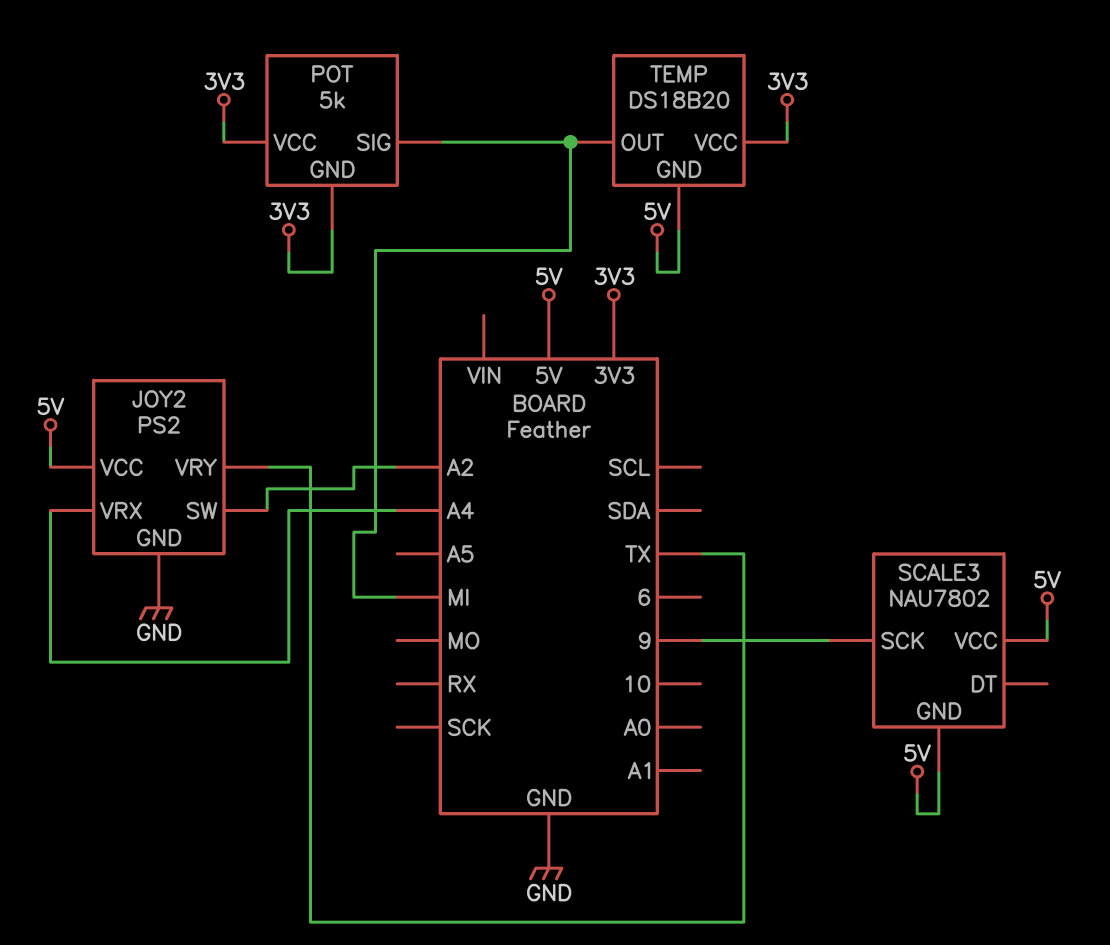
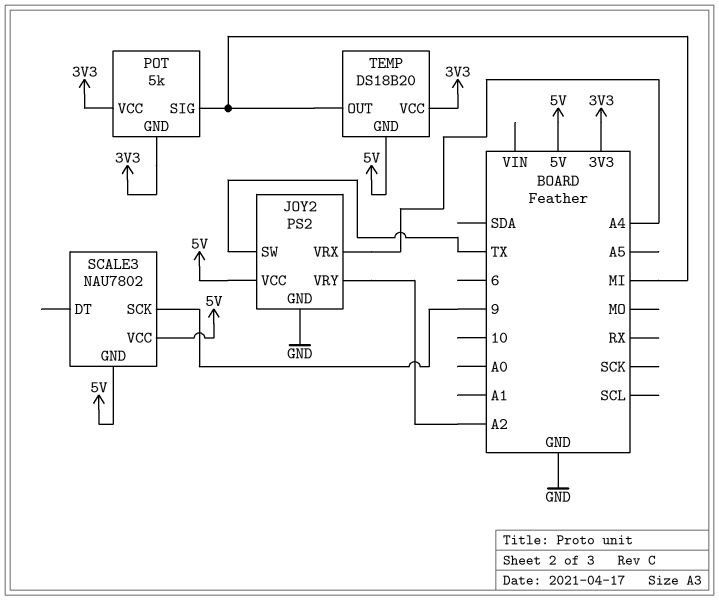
JOY2 pin SW: A2 -> TX
JOY2 pin VRY: TX -> A2

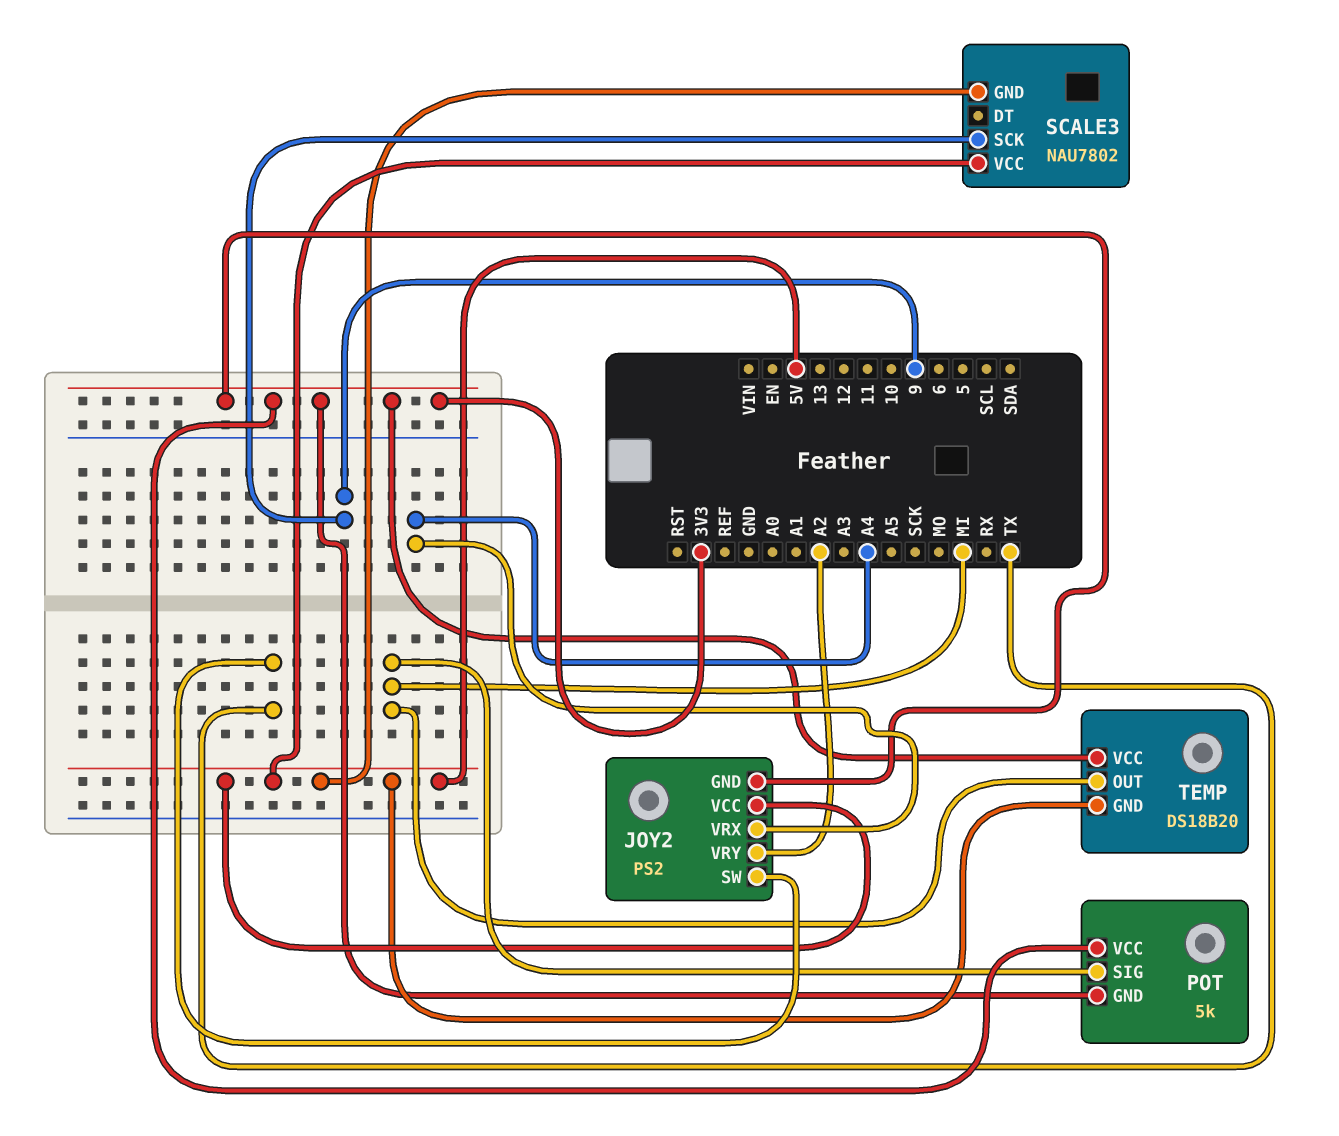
JOY2 pin GND: GND -> 3V3

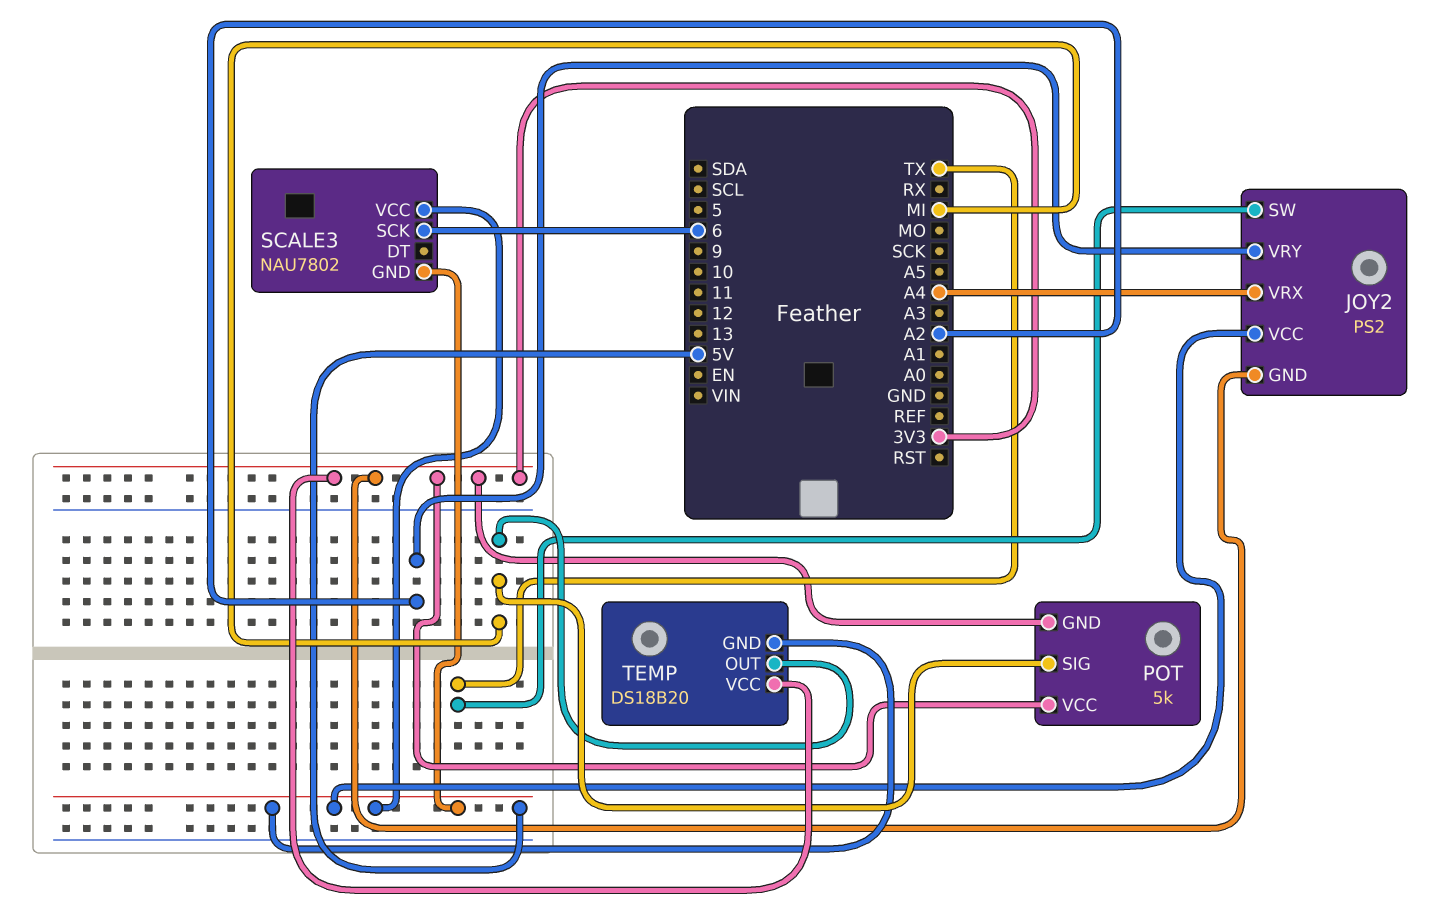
SCALE3 pin SCK: 9 -> 6

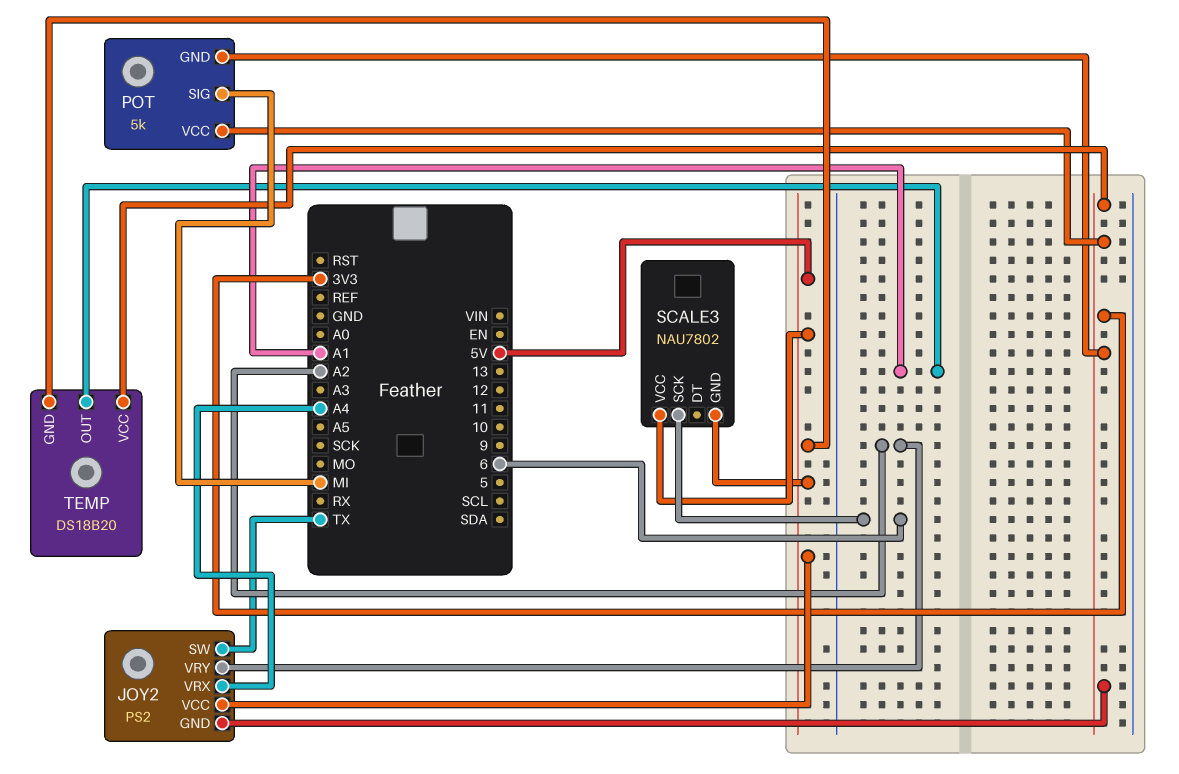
TEMP pin OUT: MI -> A1

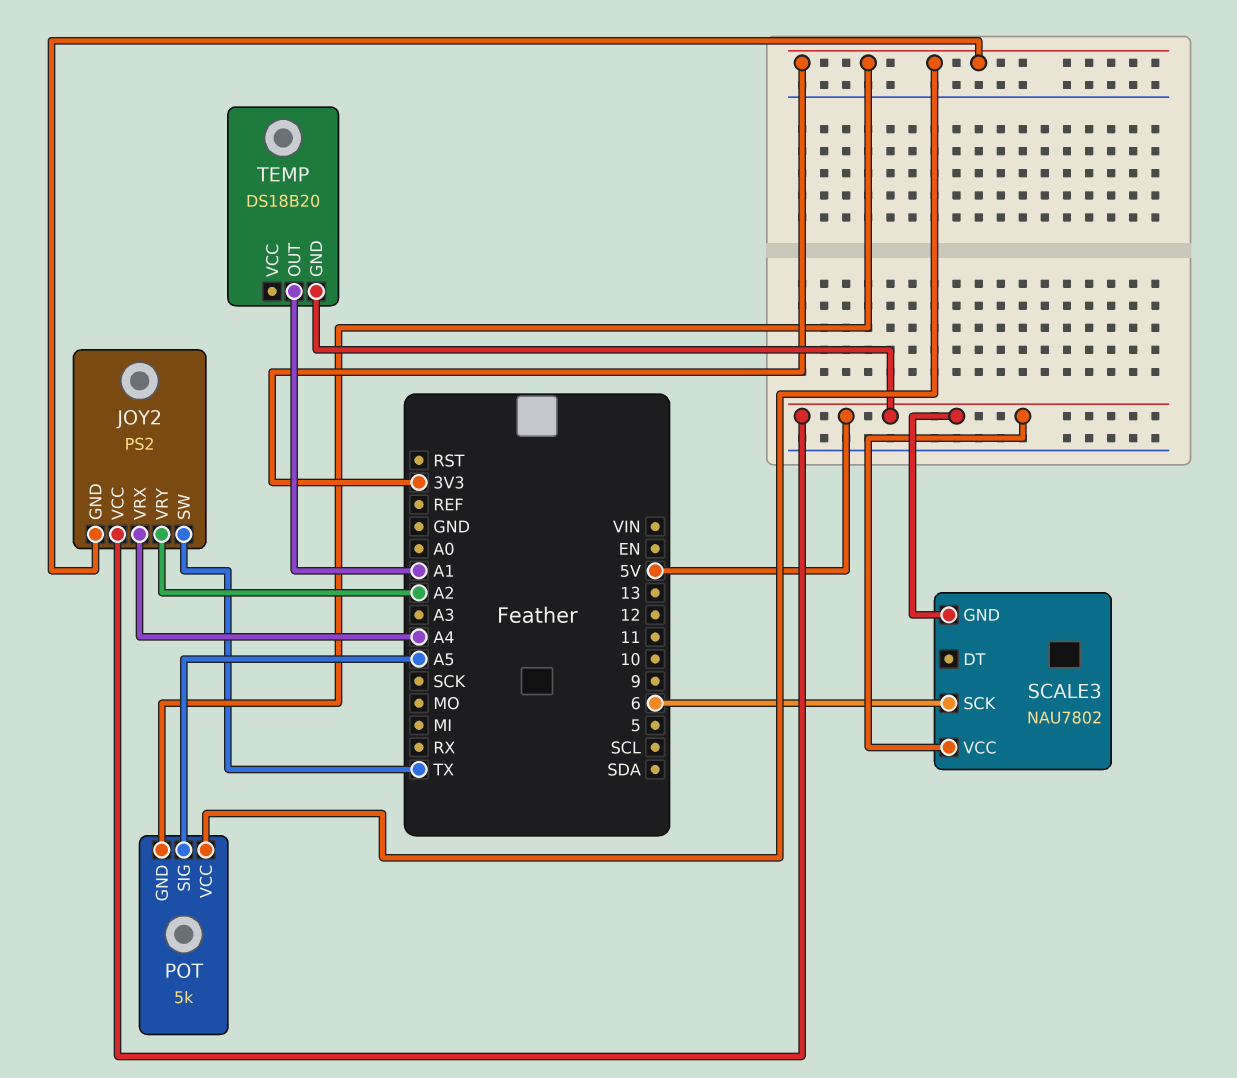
POT pin SIG: MI -> A5
TEMP pin VCC: 3V3 -> none

